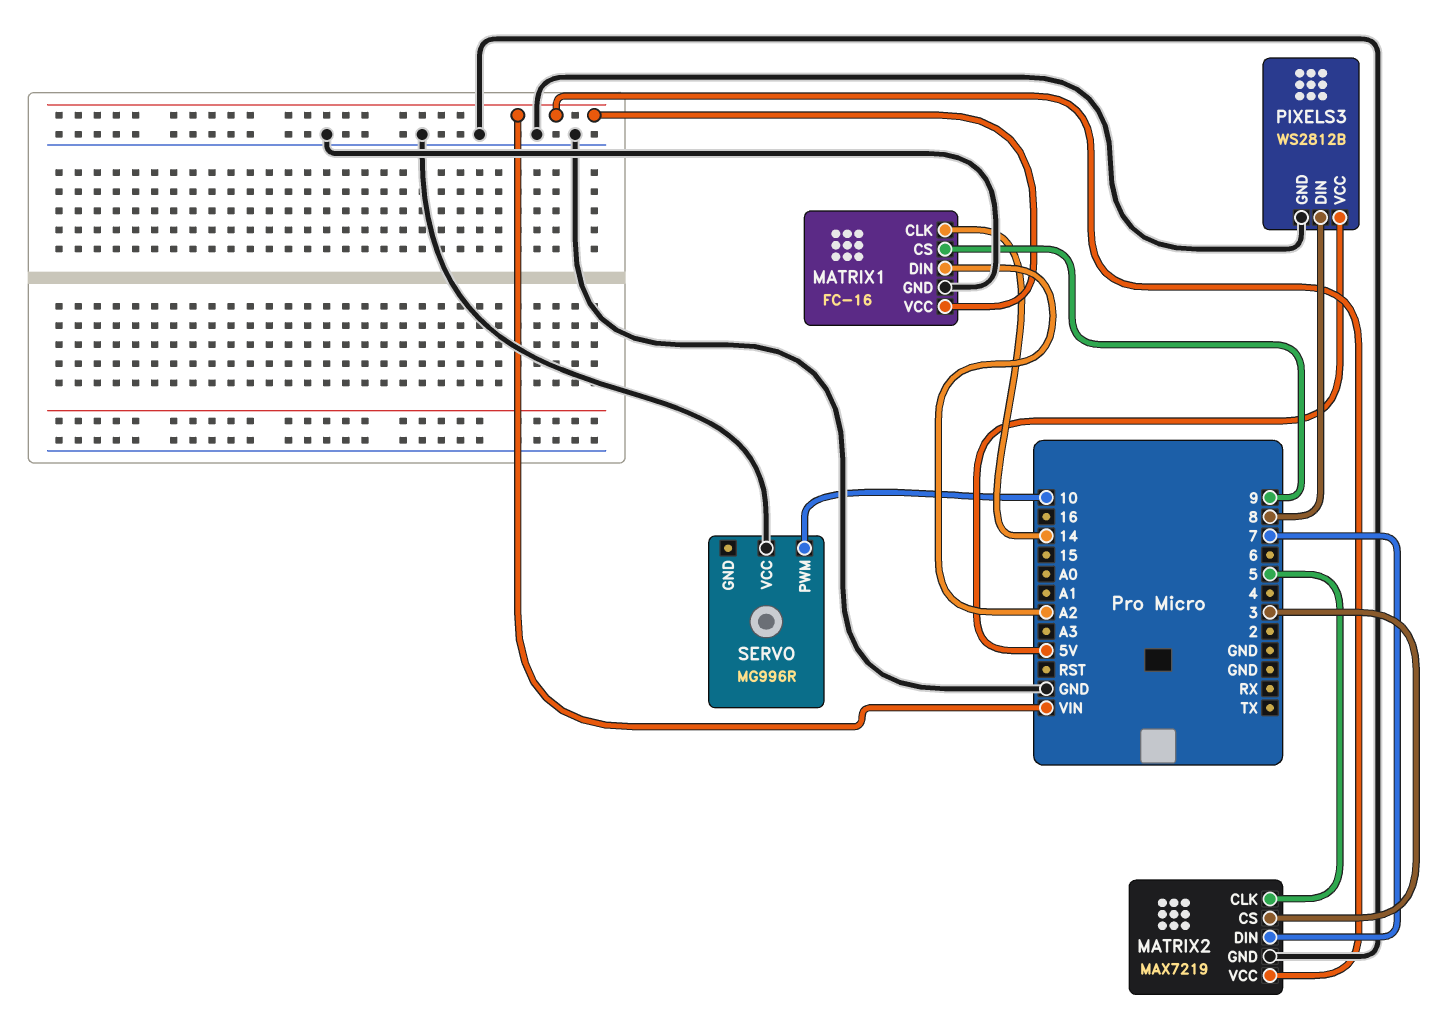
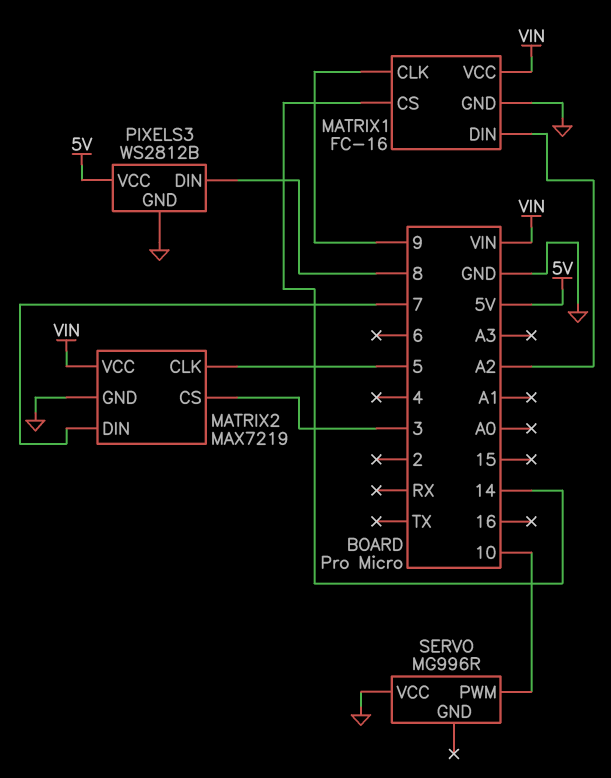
MATRIX1 pin CLK: 14 -> 9
MATRIX1 pin CS: 9 -> 14

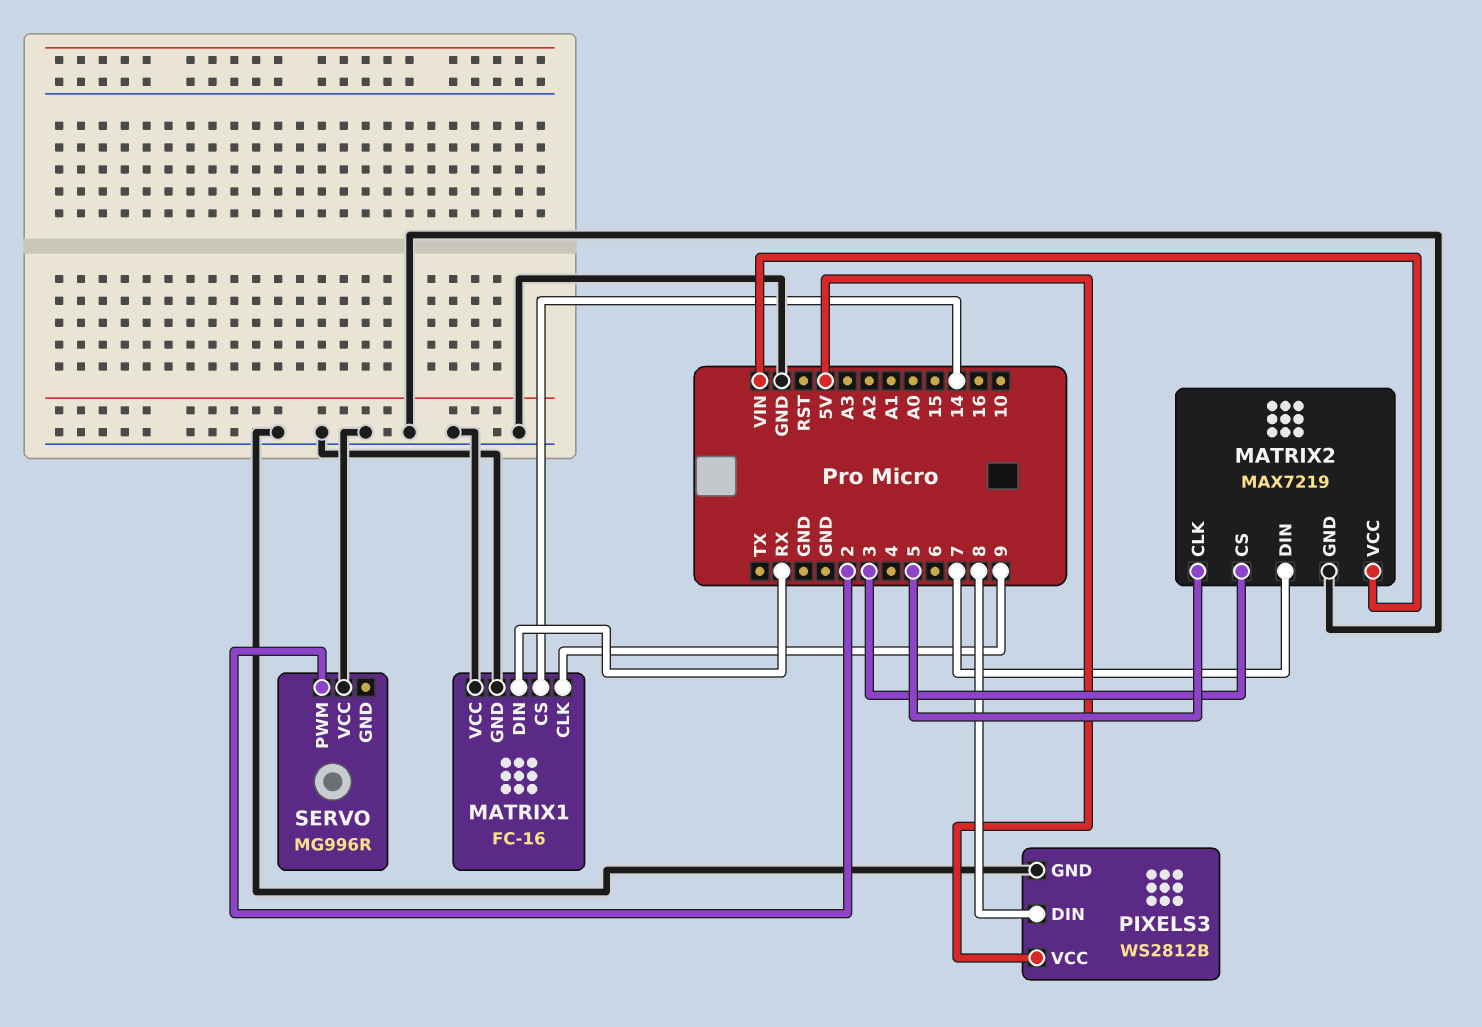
MATRIX1 pin DIN: A2 -> RX
MATRIX1 pin VCC: VIN -> GND
SERVO pin PWM: 10 -> 2

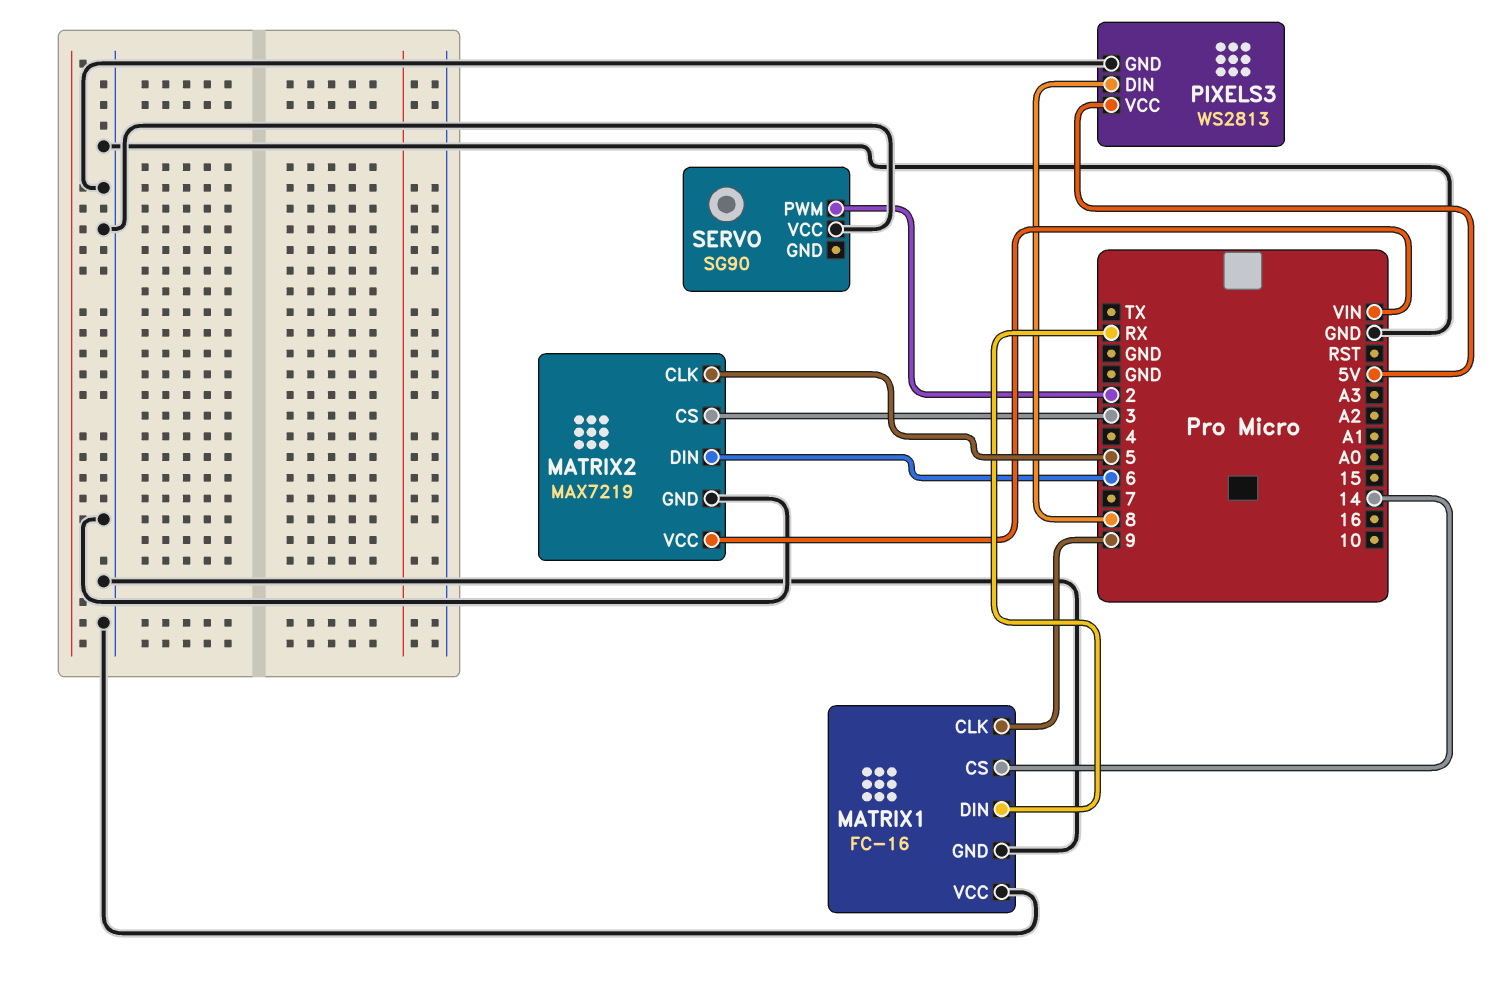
MATRIX2 pin DIN: 7 -> 6
PIXELS3: WS2812B -> WS2813
SERVO: MG996R -> SG90

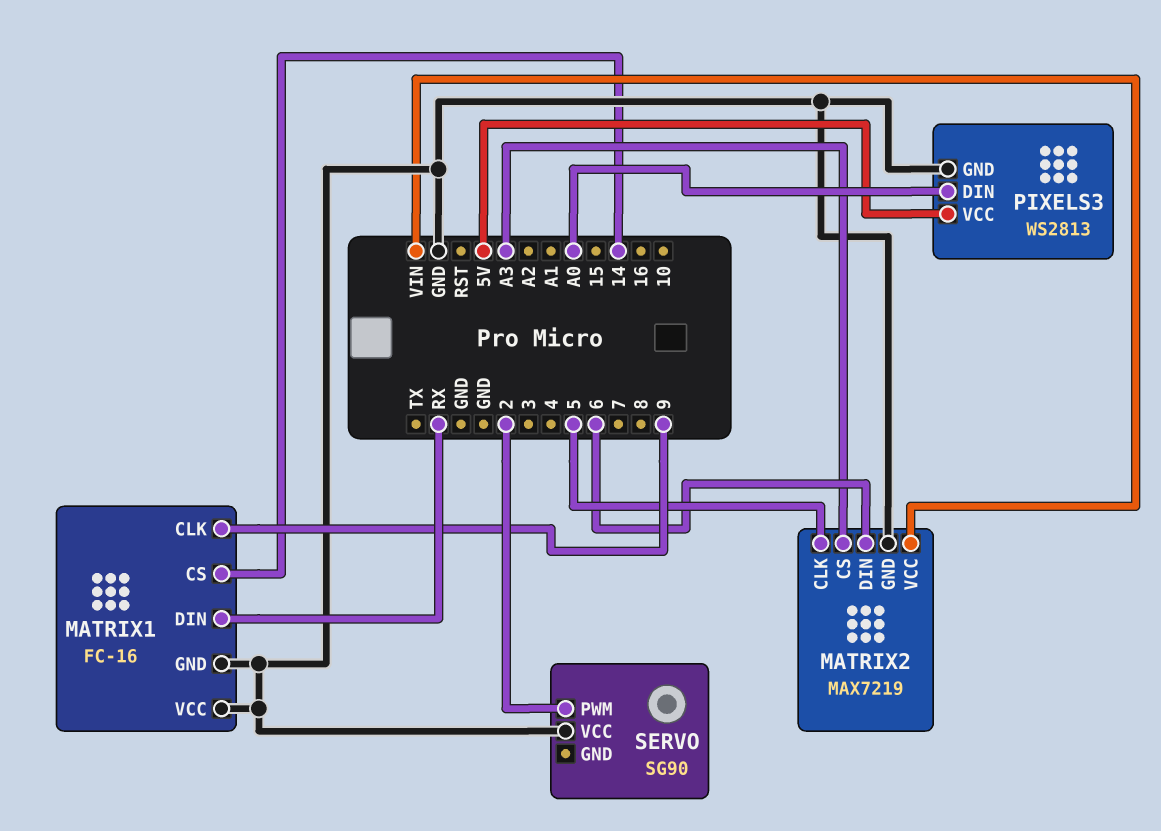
MATRIX2 pin CS: 3 -> A3
PIXELS3 pin DIN: 8 -> A0

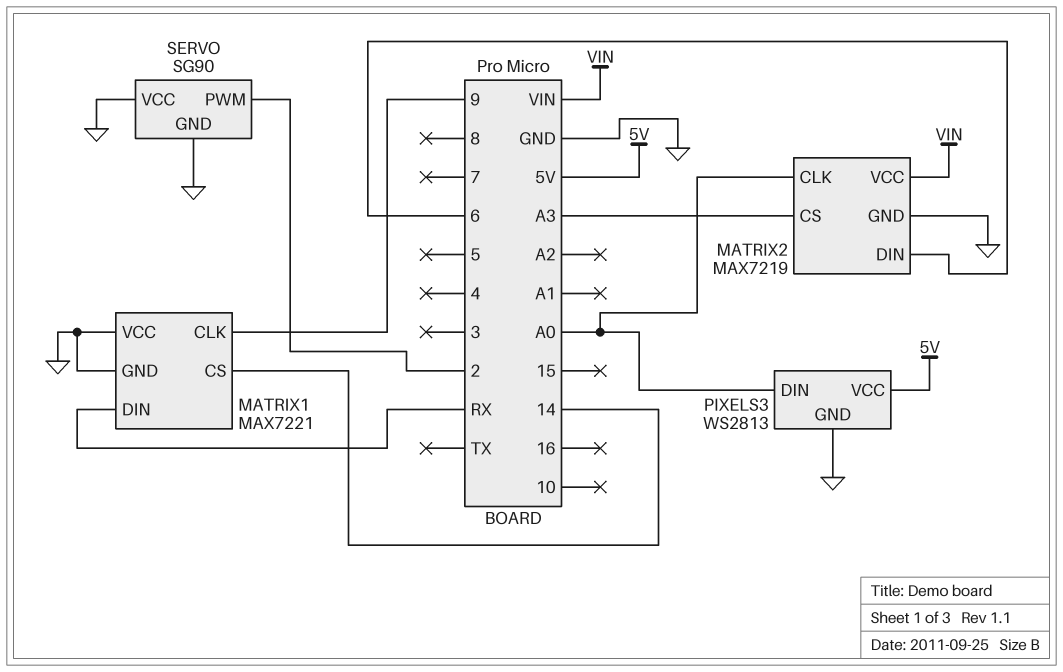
MATRIX1: FC-16 -> MAX7221
MATRIX2 pin CLK: 5 -> A0
SERVO pin GND: none -> GND

